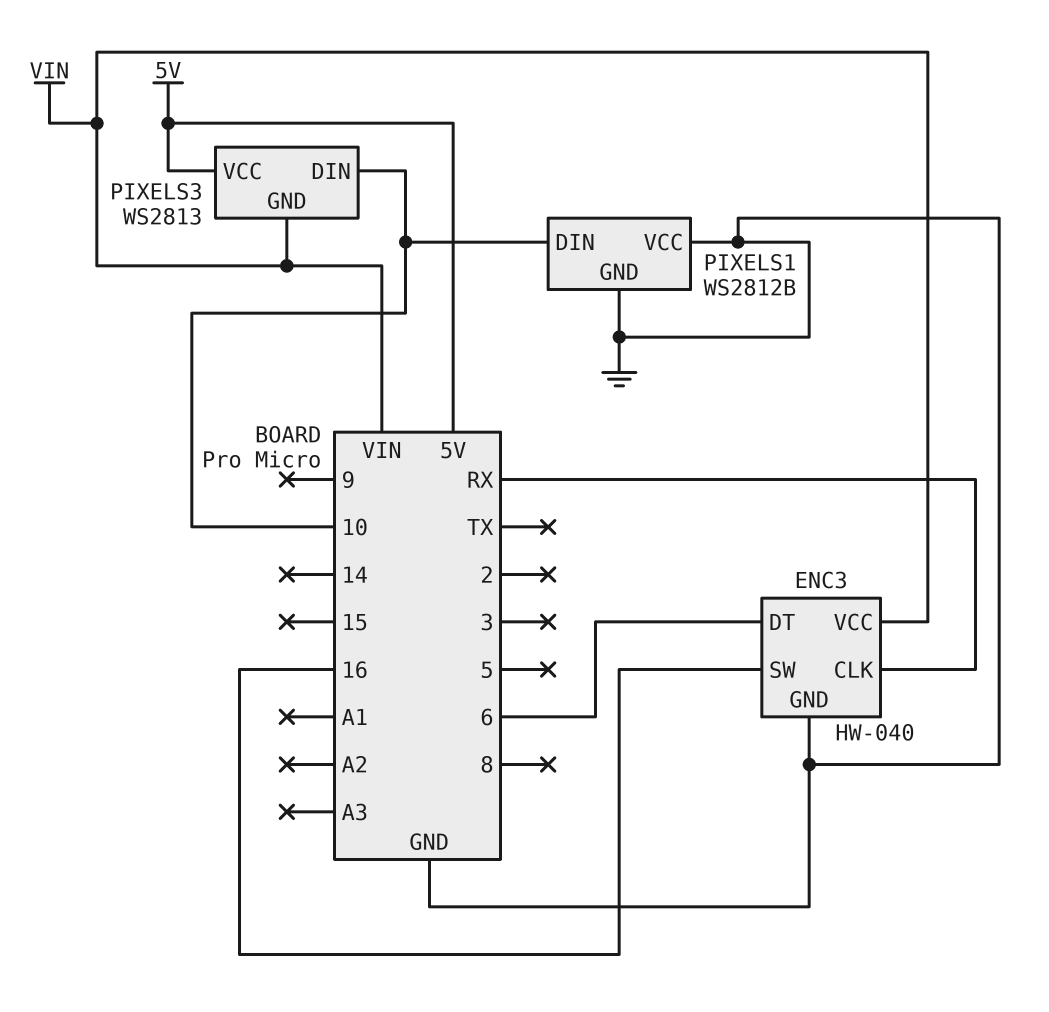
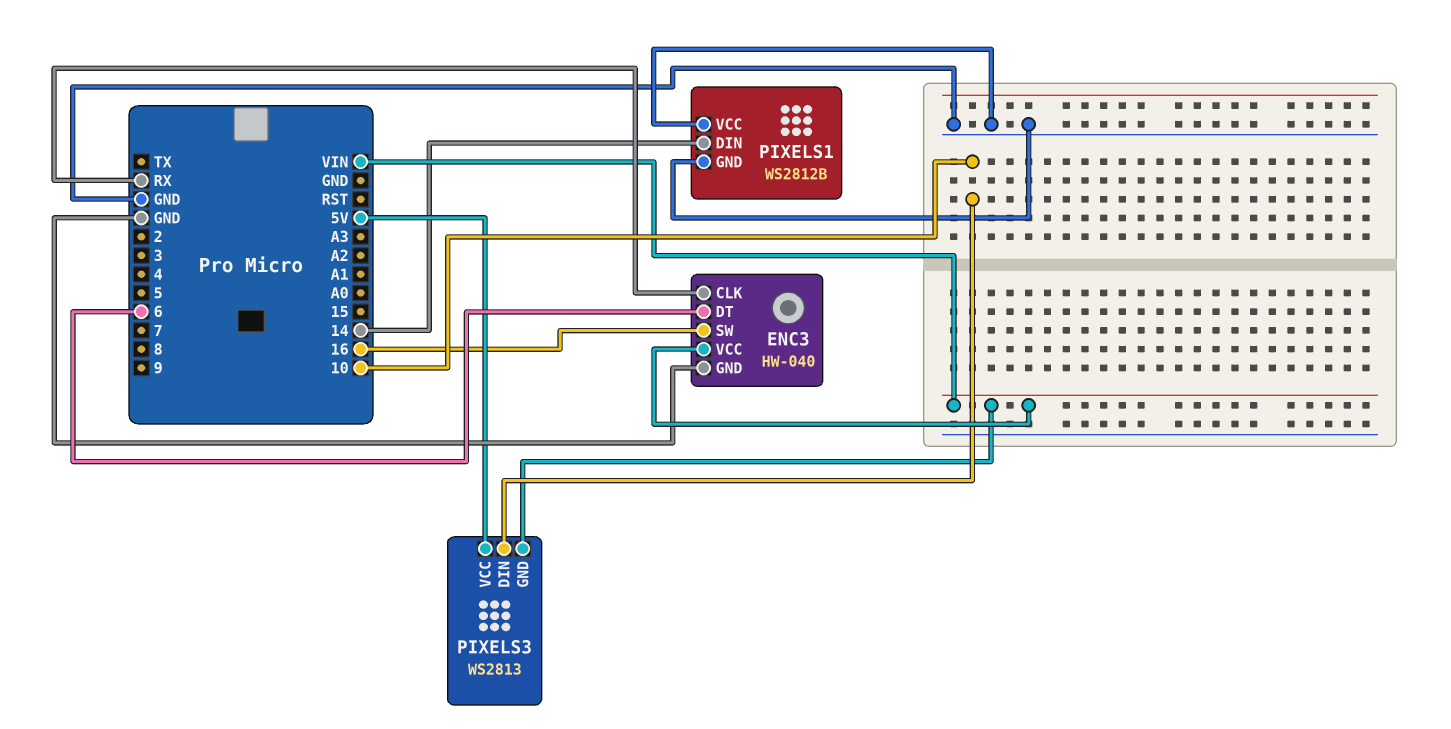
PIXELS1 pin DIN: 10 -> 14

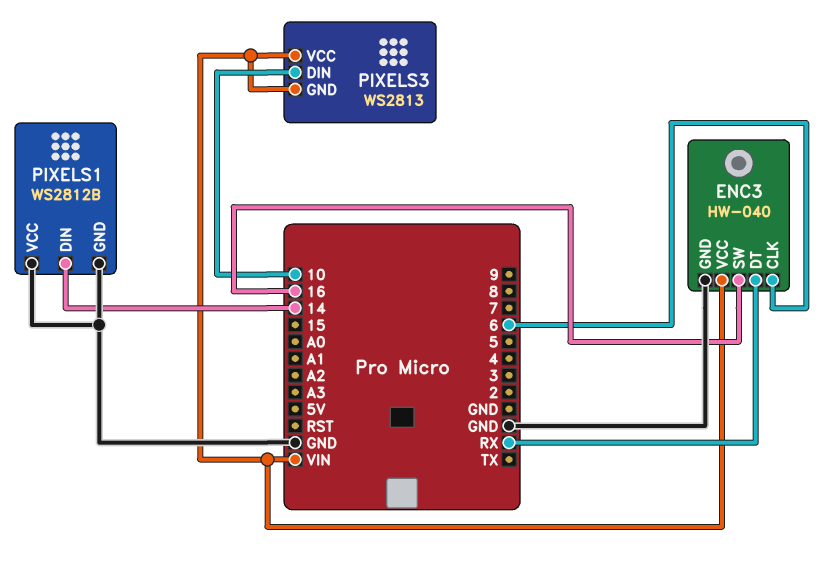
ENC3 pin CLK: RX -> 6
ENC3 pin DT: 6 -> RX
PIXELS3 pin VCC: 5V -> VIN

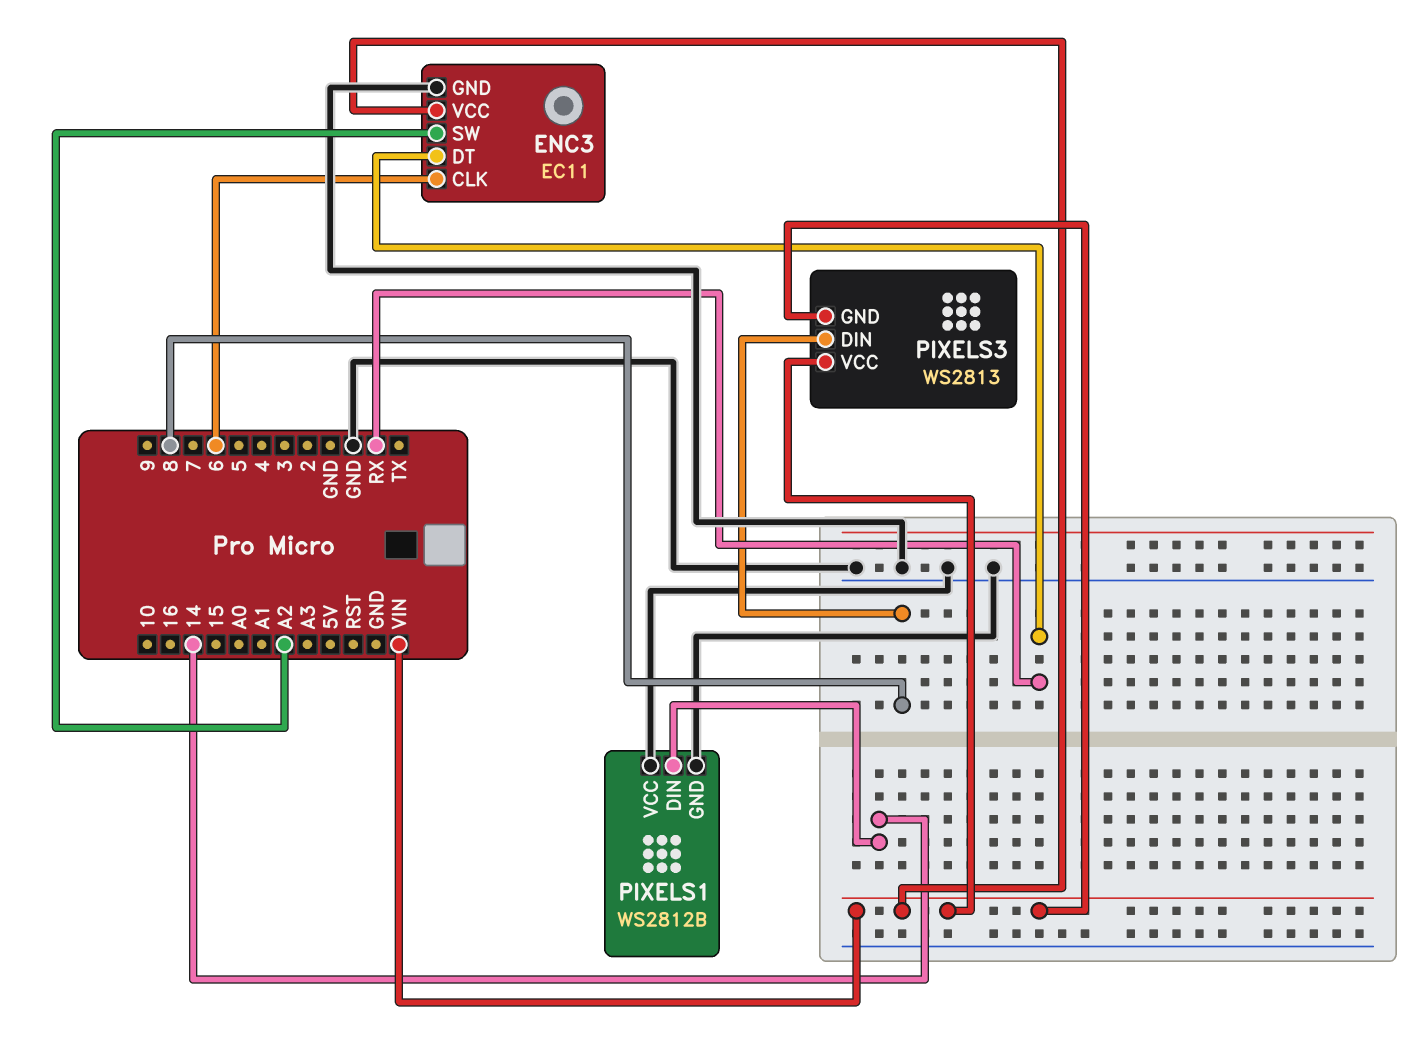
ENC3: HW-040 -> EC11
ENC3 pin SW: 16 -> A2
PIXELS3 pin DIN: 10 -> 8

